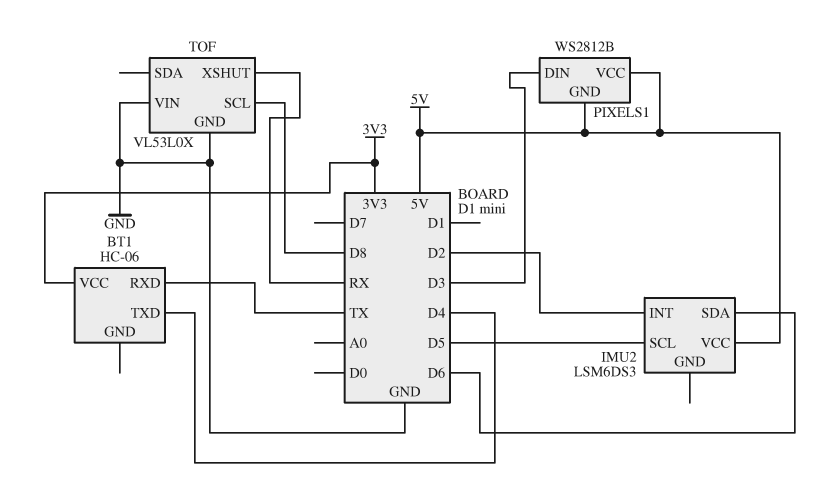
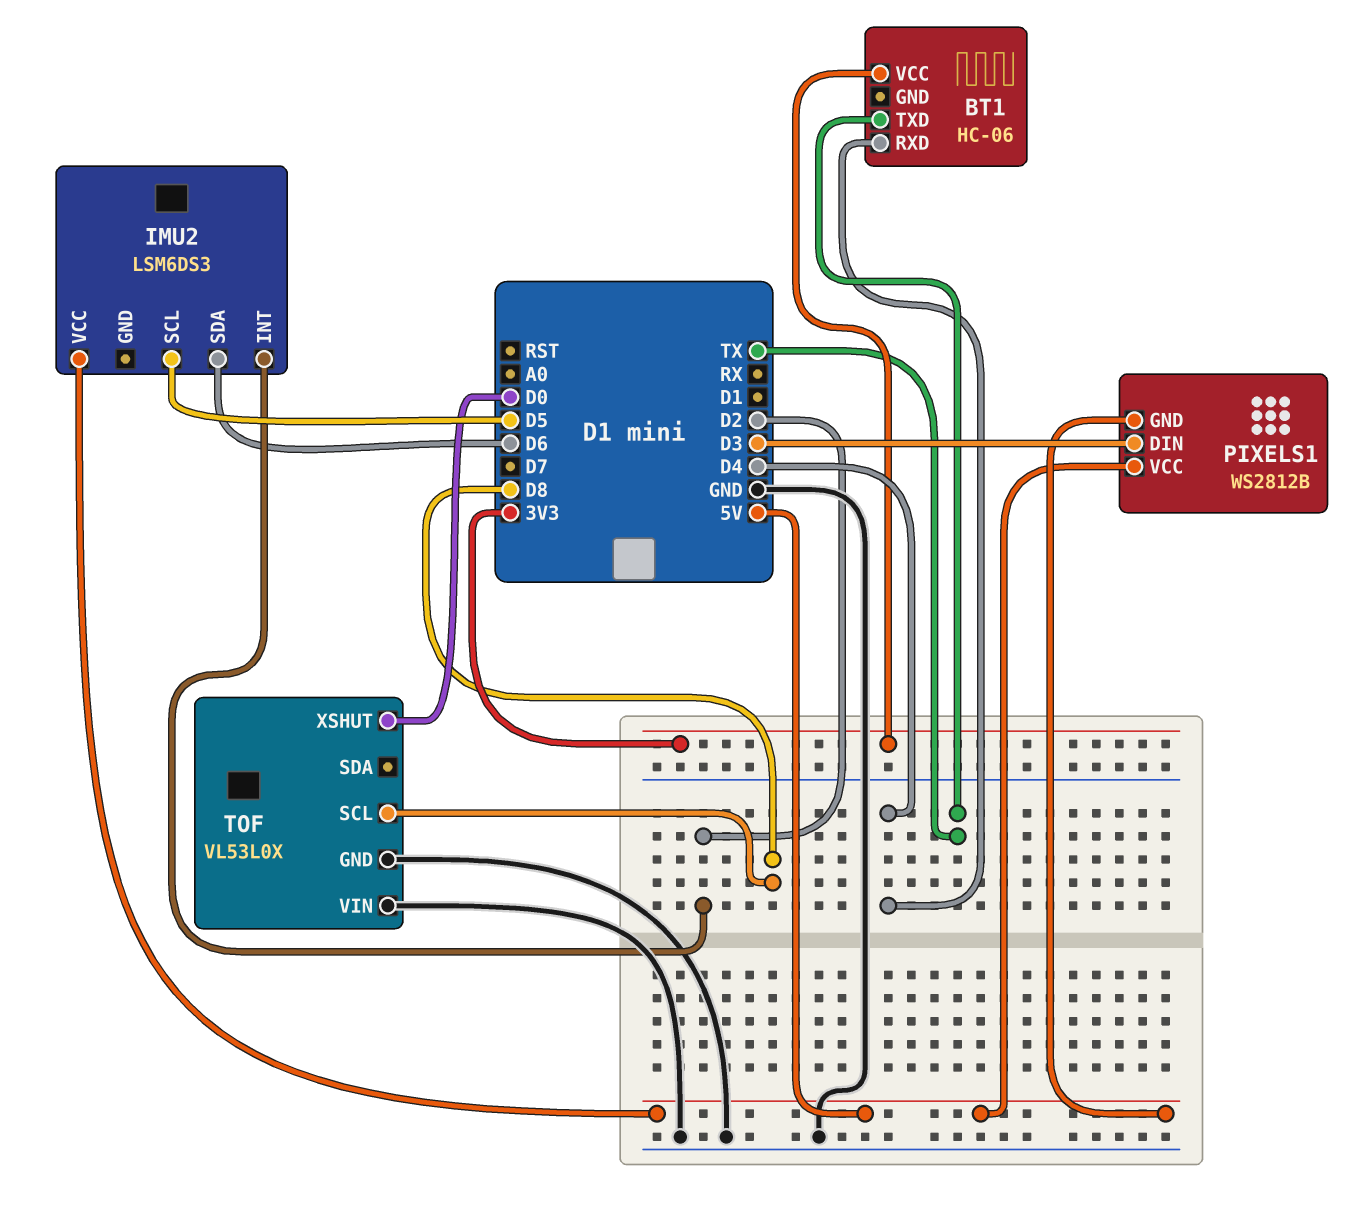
BT1 pin RXD: TX -> D4
BT1 pin TXD: D4 -> TX
TOF pin XSHUT: RX -> D0

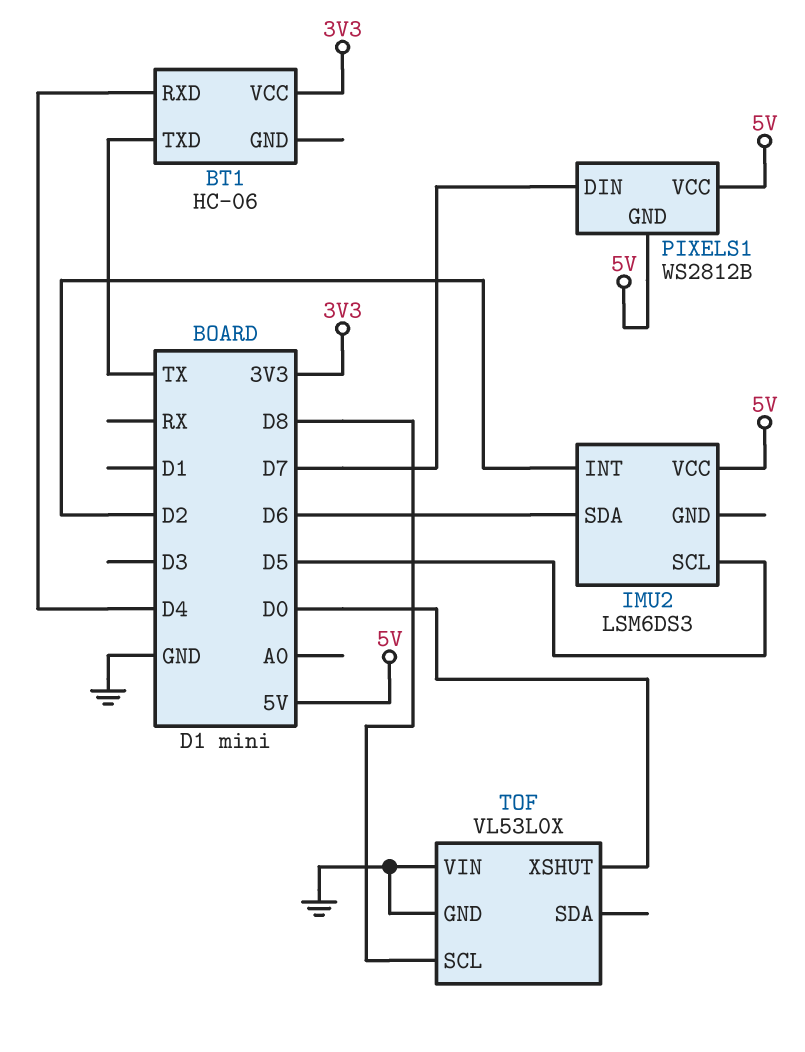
PIXELS1 pin DIN: D3 -> D7

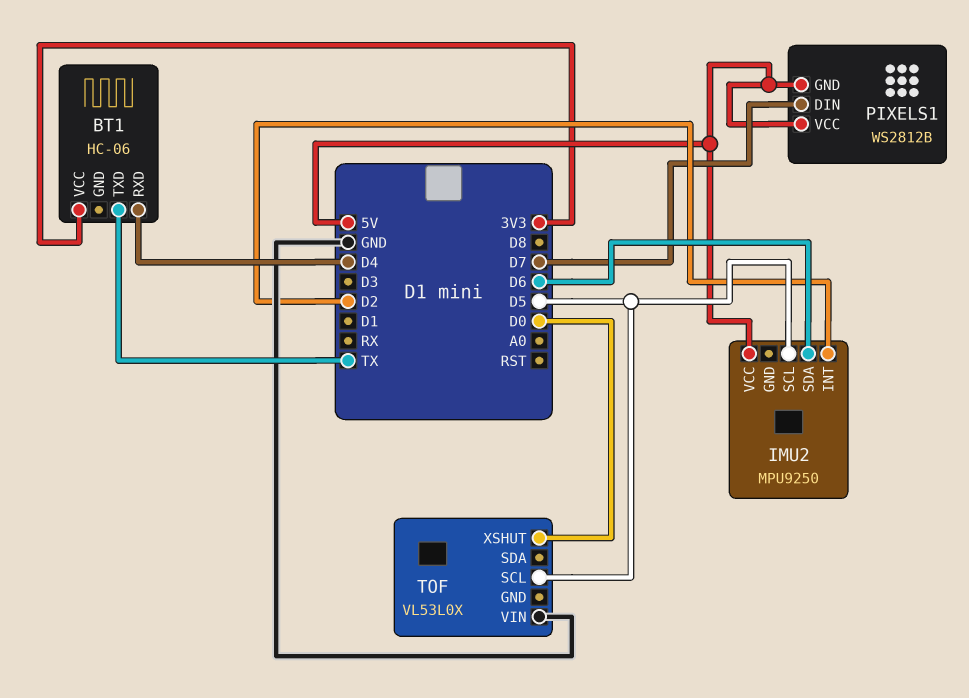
IMU2: LSM6DS3 -> MPU9250
TOF pin GND: GND -> none
TOF pin SCL: D8 -> D5

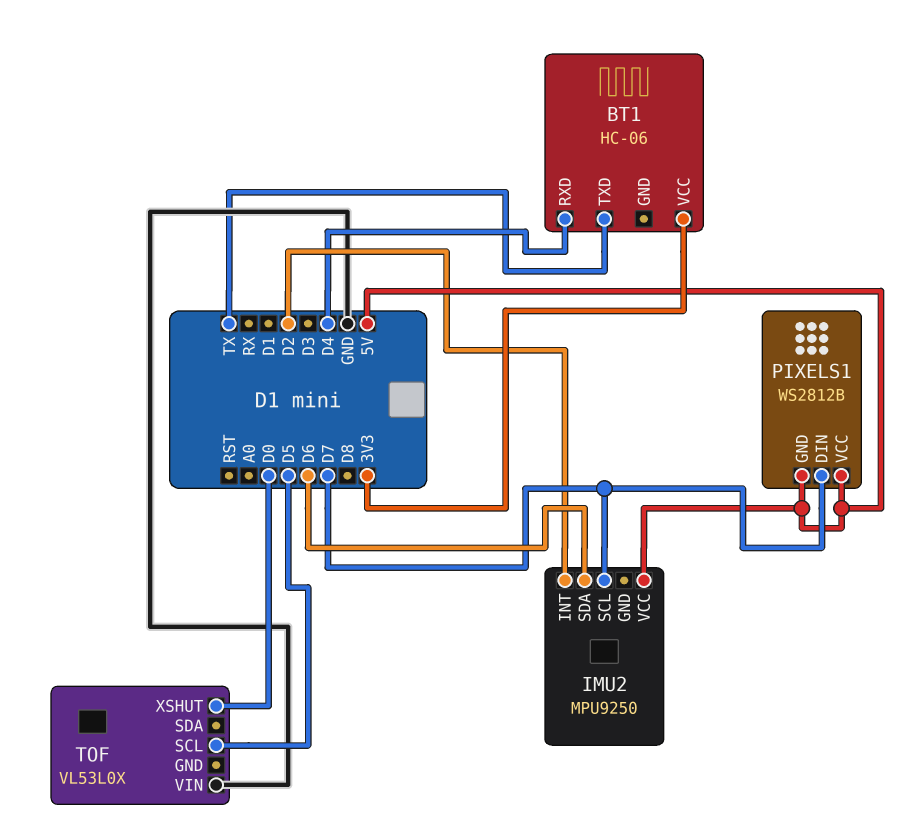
IMU2 pin SCL: D5 -> D7

